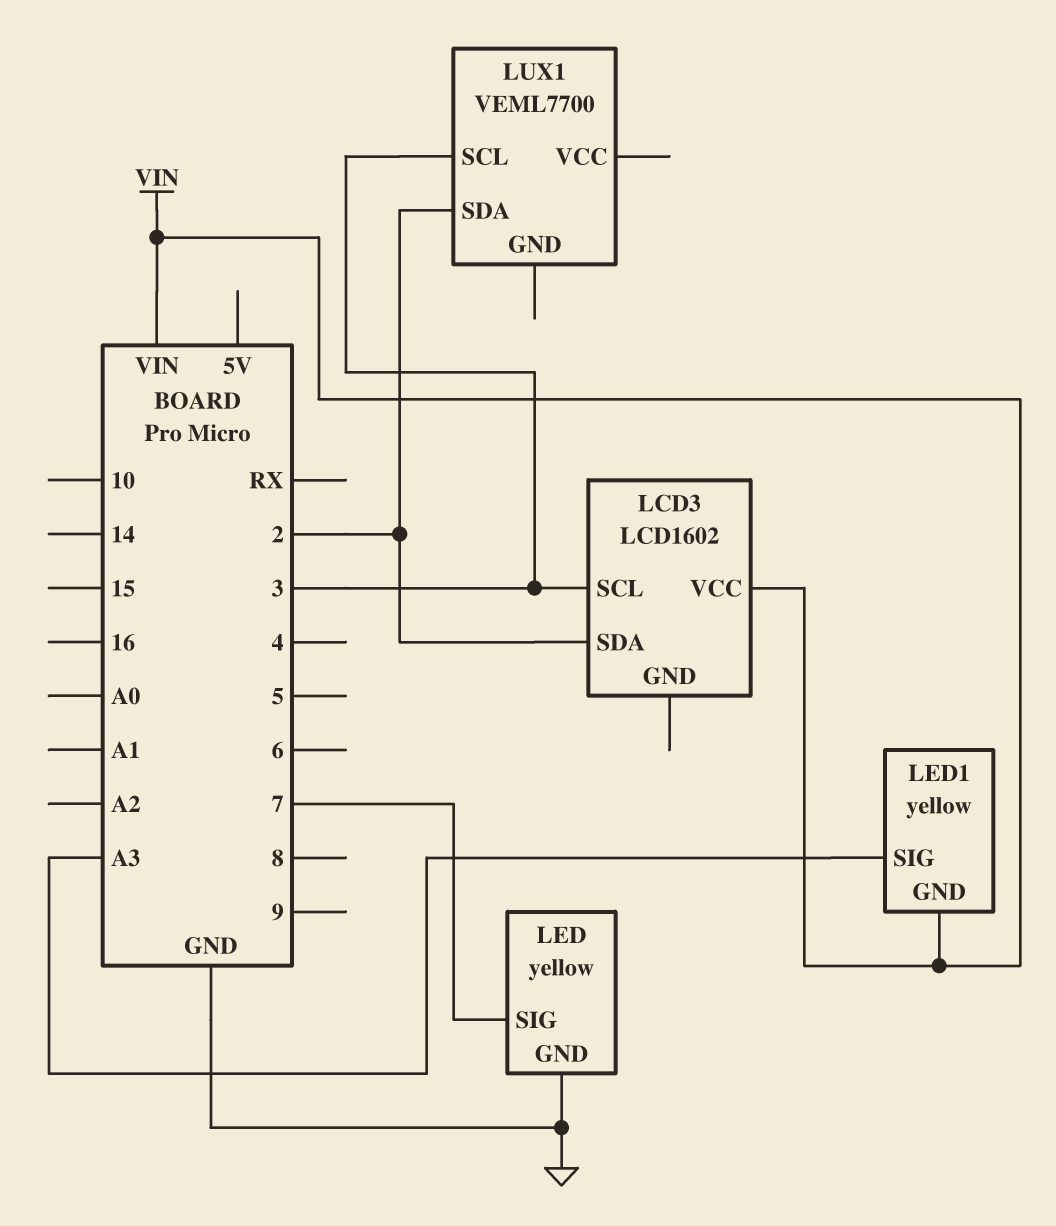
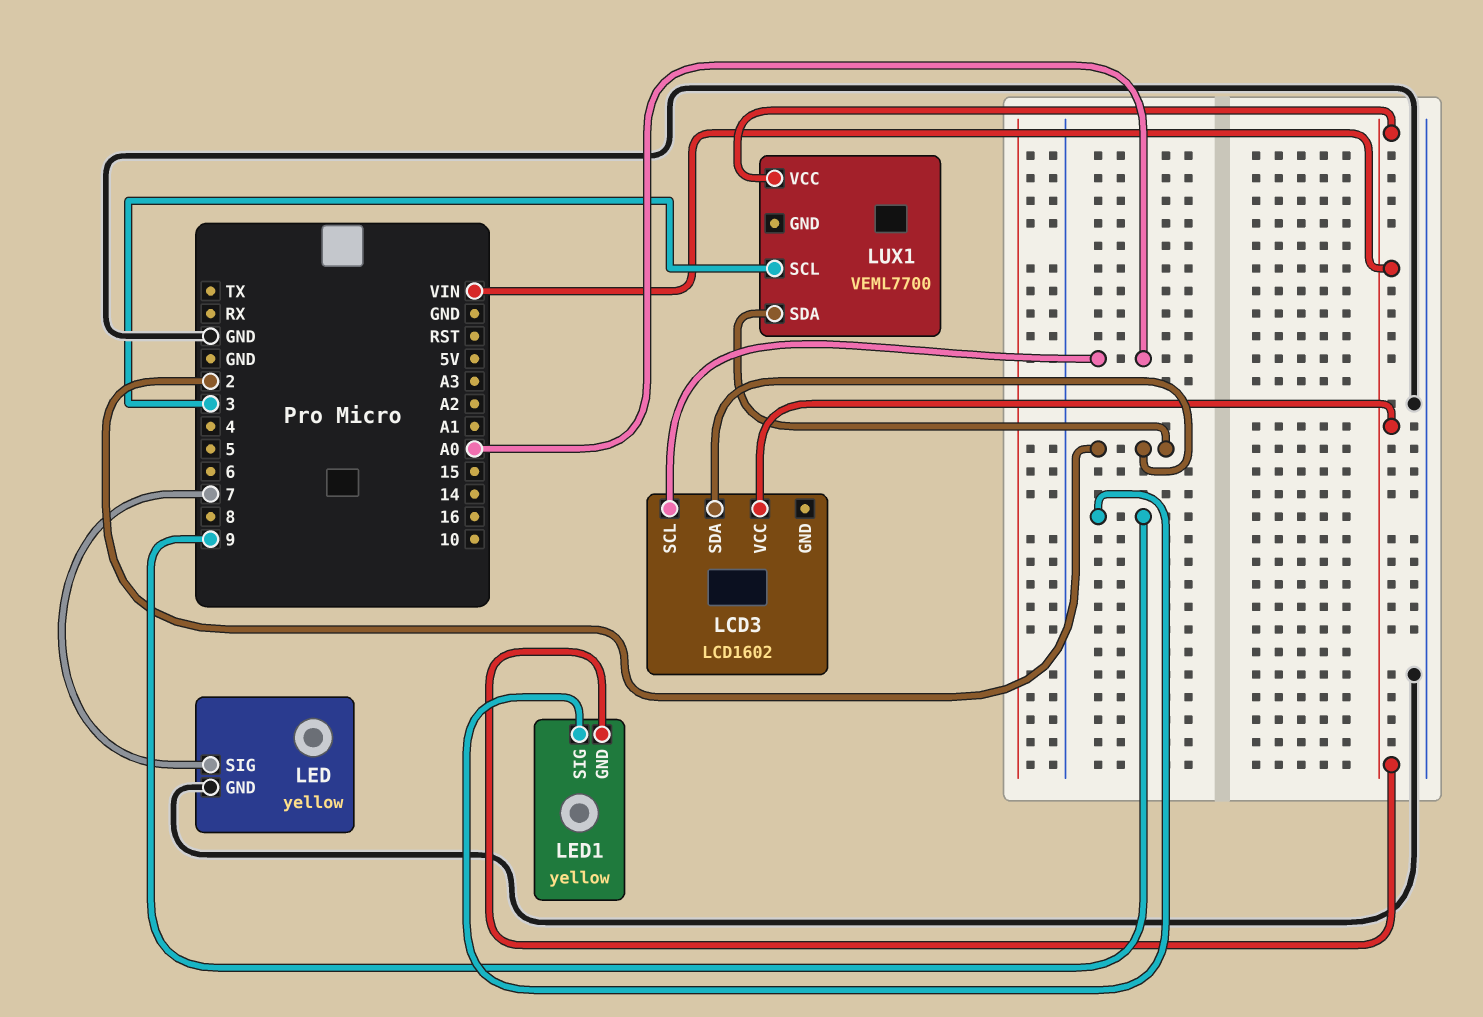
LCD3 pin SCL: 3 -> A0
LED1 pin SIG: A3 -> 9
LUX1 pin VCC: none -> VIN

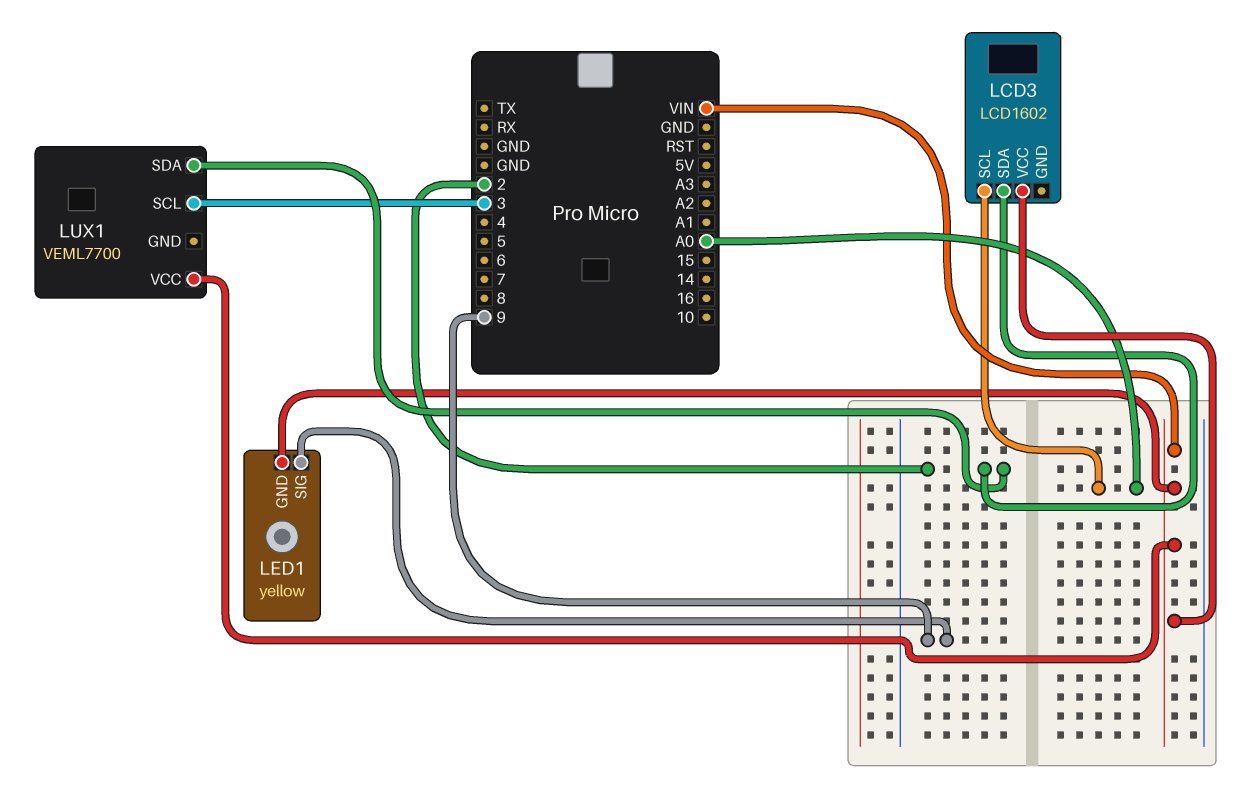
LED: yellow -> none
LED pin GND: GND -> none
LED pin SIG: 7 -> none

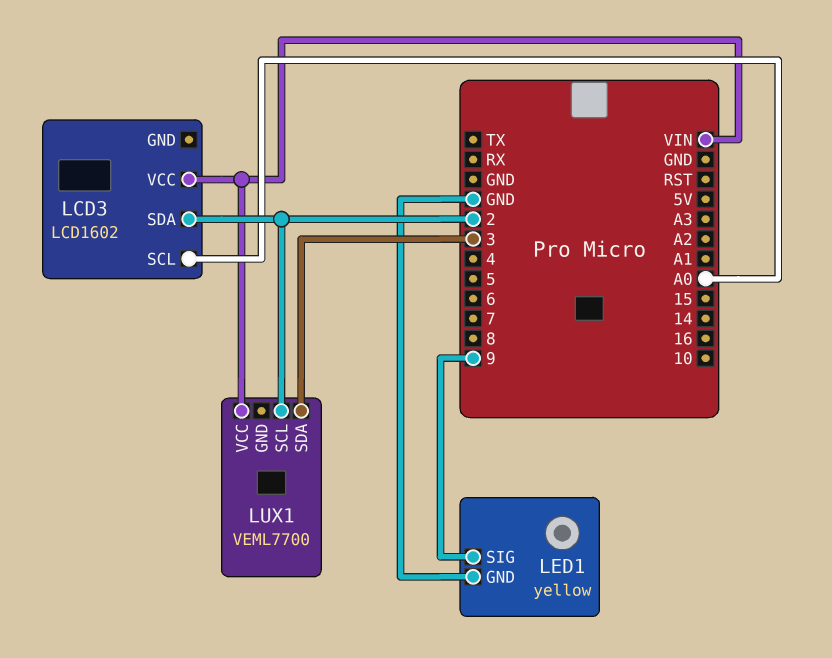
LED1 pin GND: VIN -> GND
LUX1 pin SCL: 3 -> 2
LUX1 pin SDA: 2 -> 3

